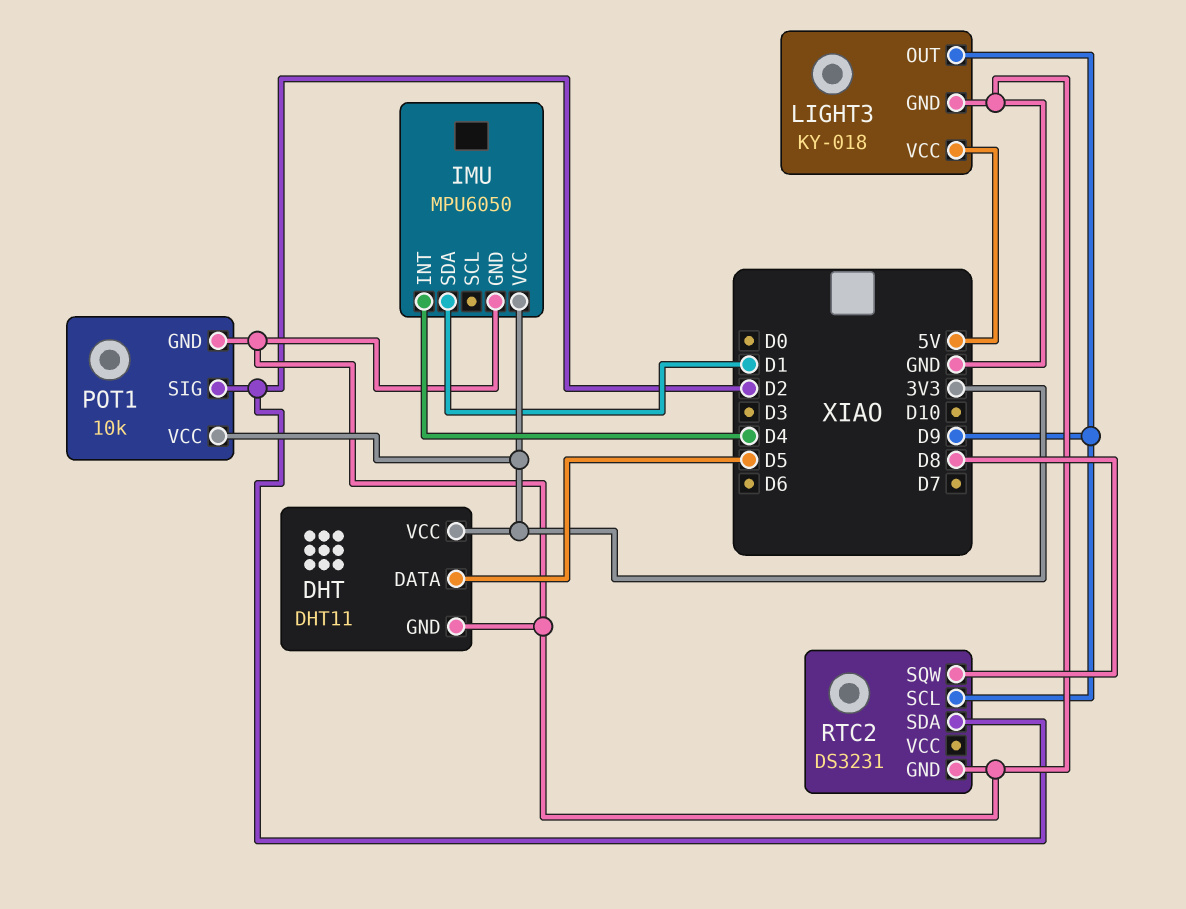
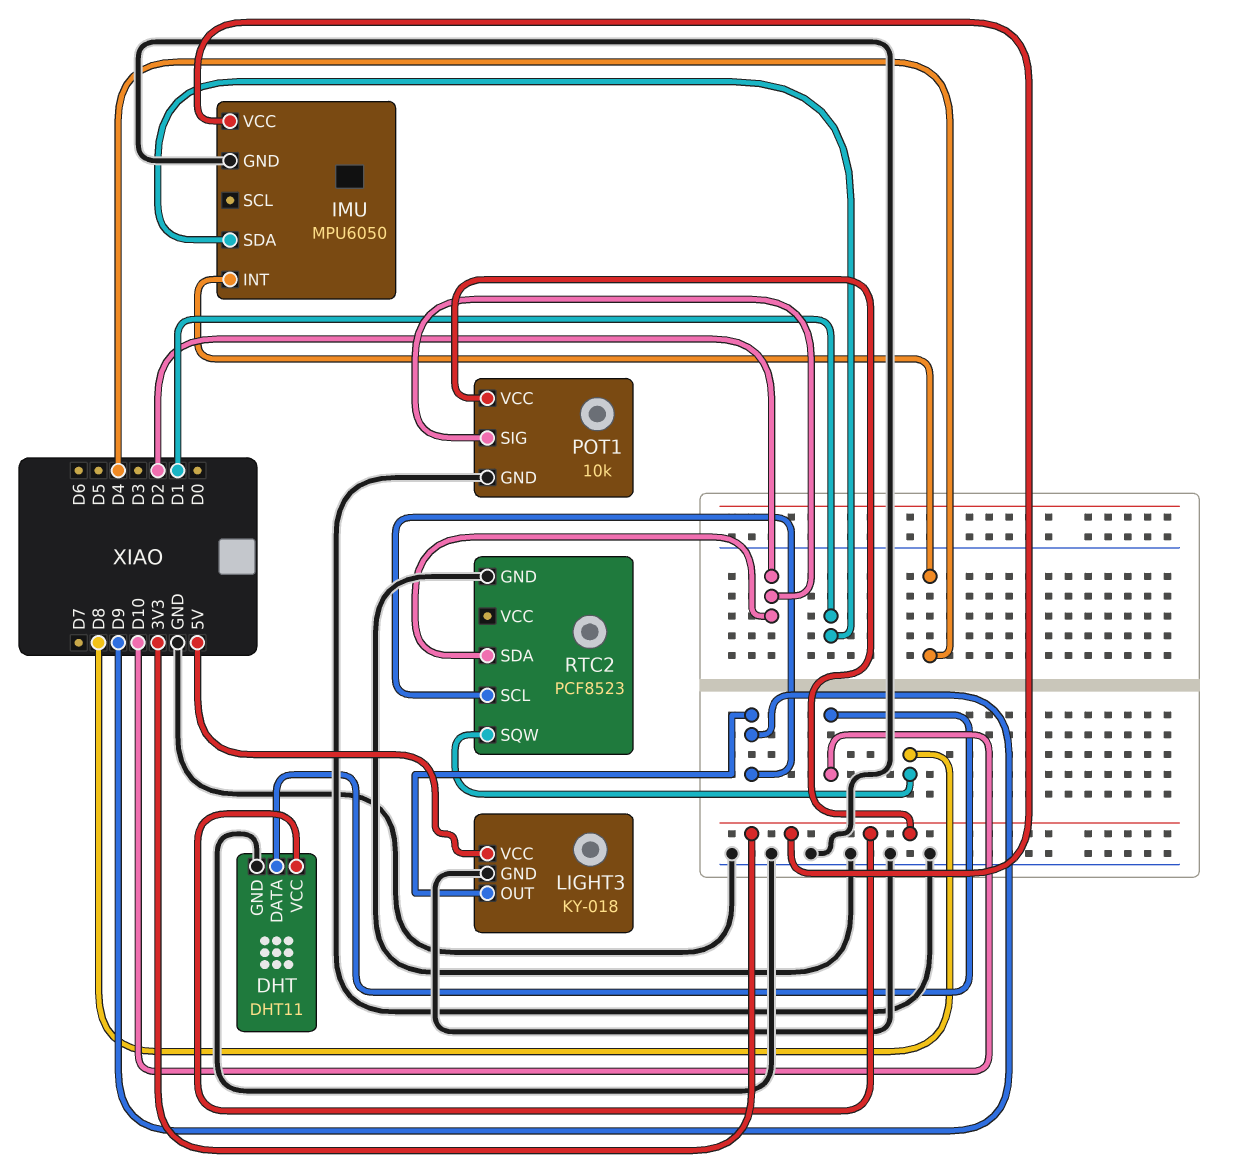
DHT pin DATA: D5 -> D10
RTC2: DS3231 -> PCF8523

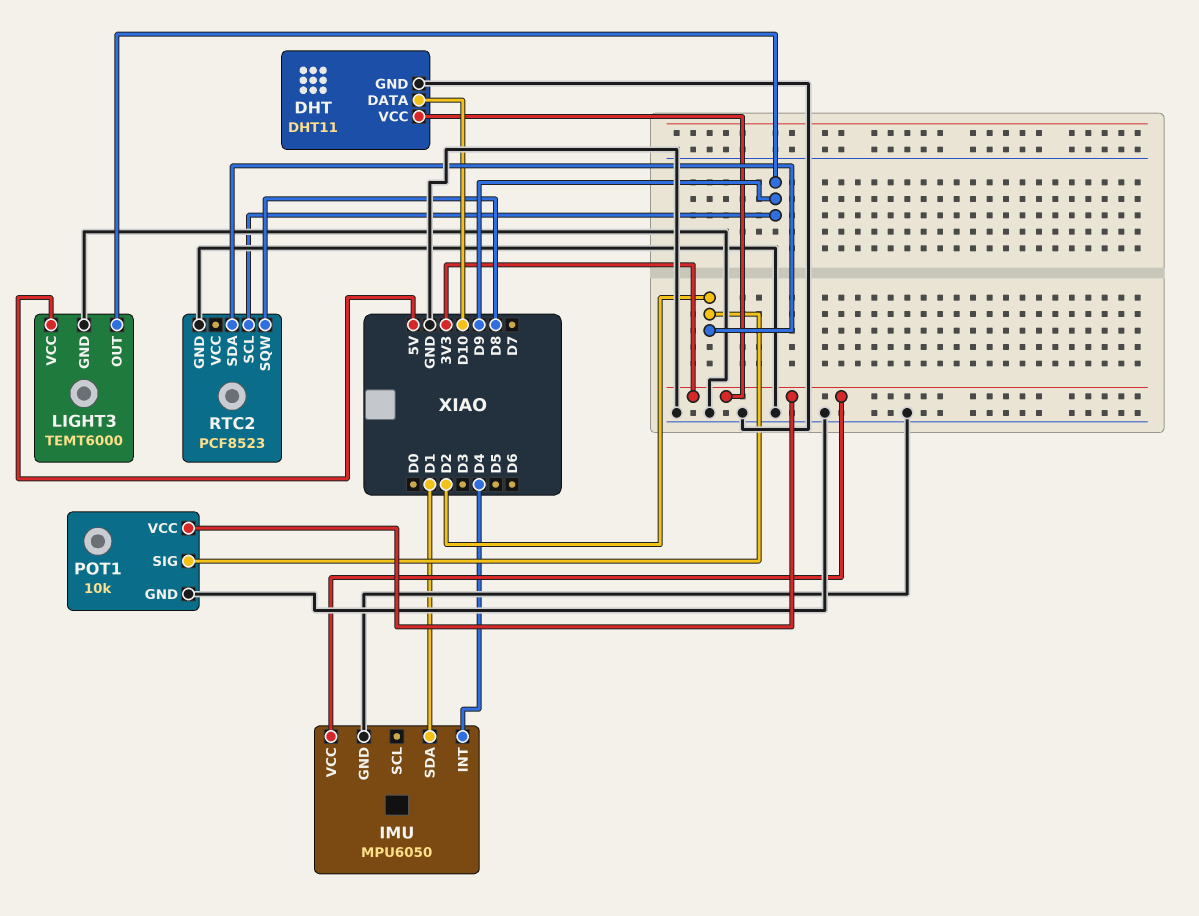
LIGHT3: KY-018 -> TEMT6000

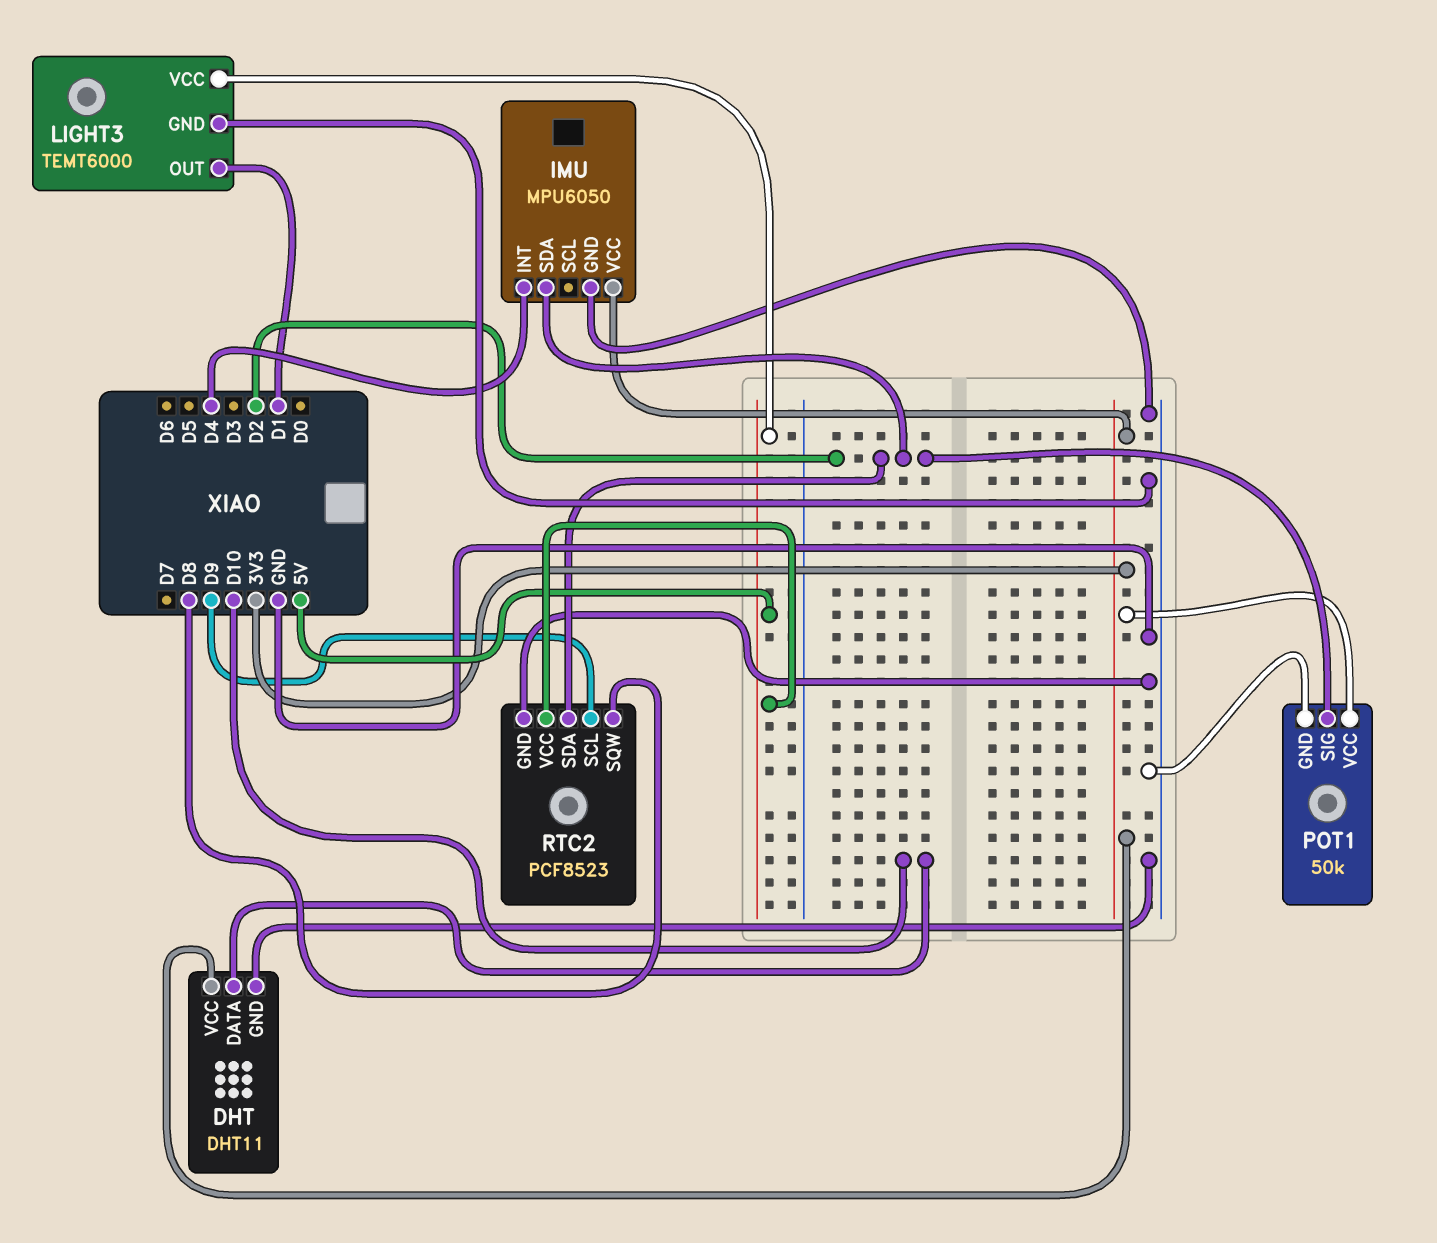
IMU pin SDA: D1 -> D2
LIGHT3 pin OUT: D9 -> D1
POT1: 10k -> 50k
RTC2 pin VCC: none -> 5V

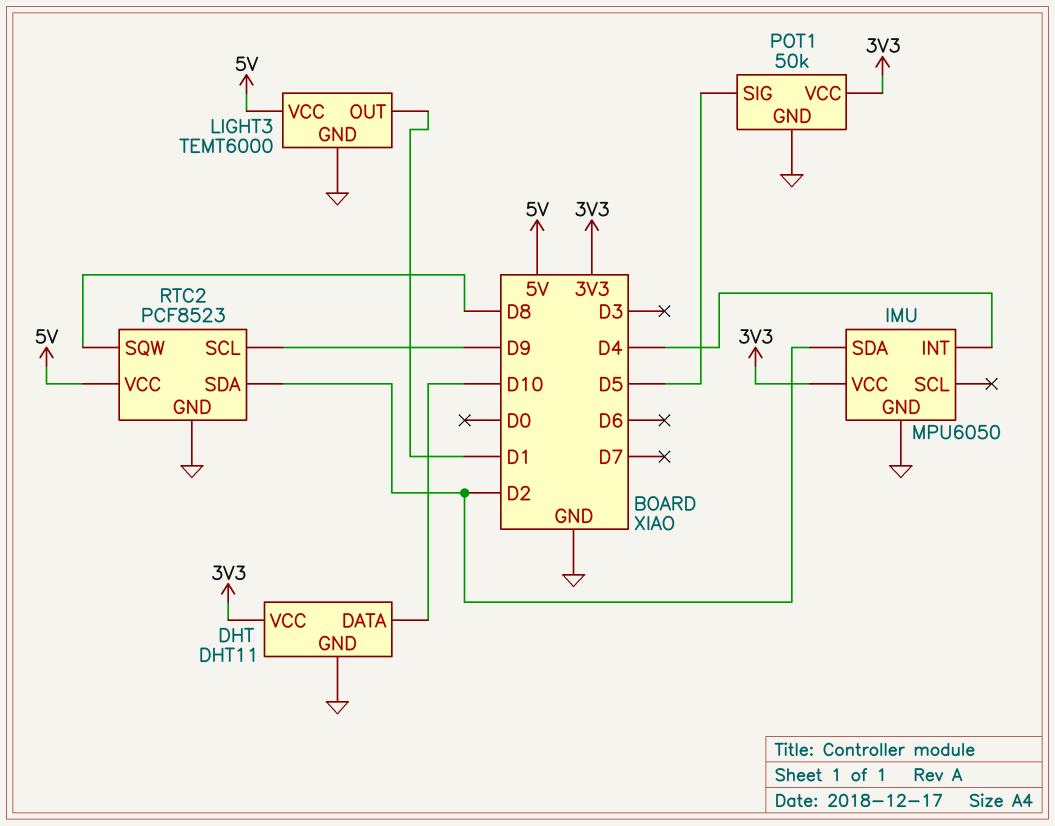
POT1 pin SIG: D2 -> D5

